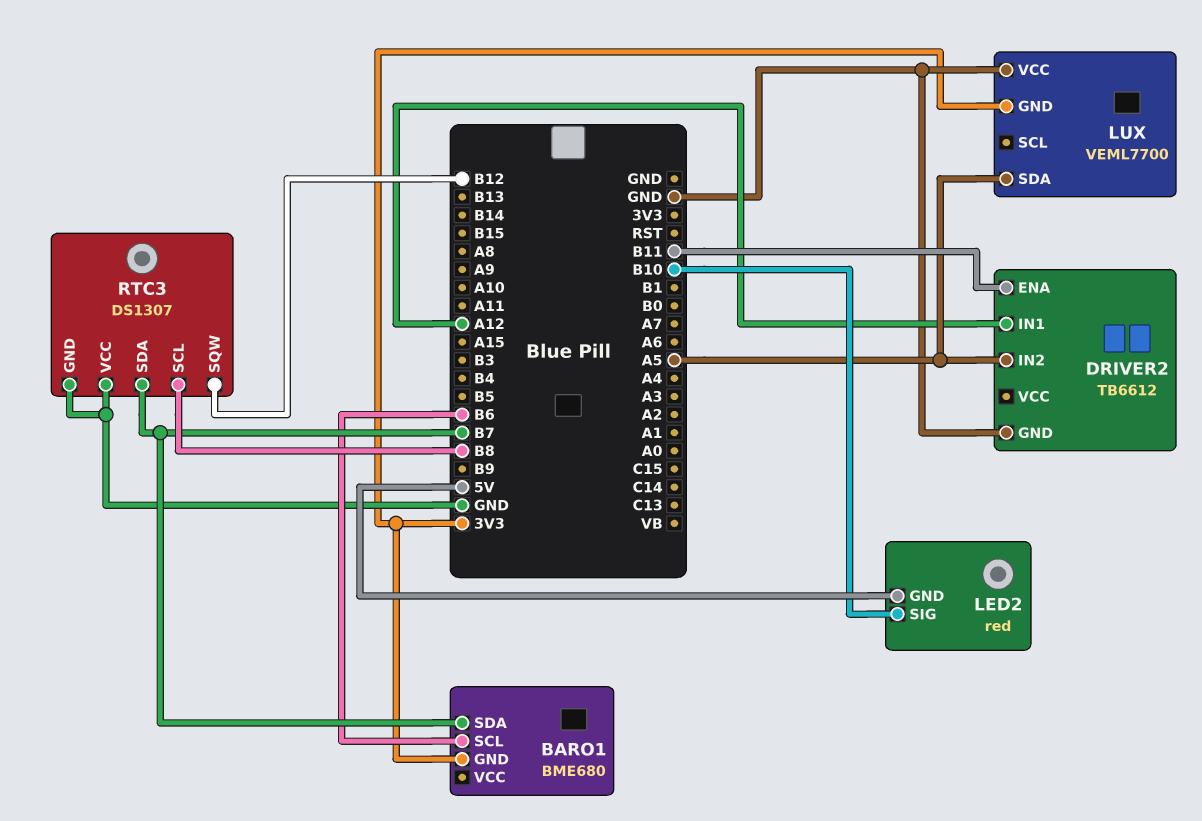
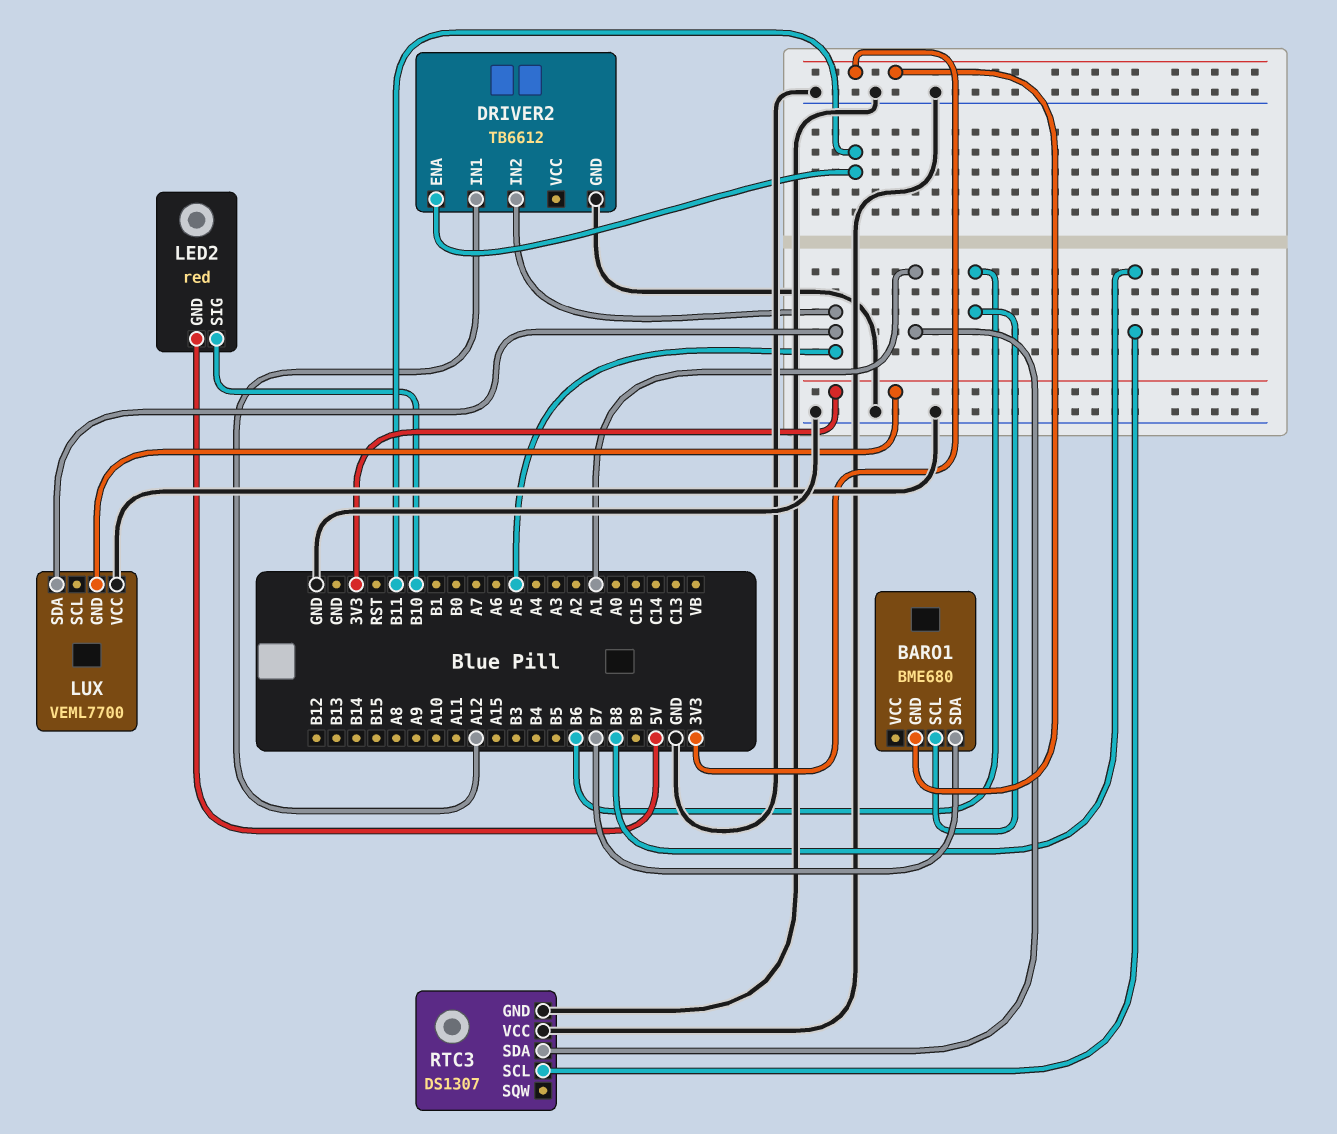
RTC3 pin SDA: B7 -> A1
RTC3 pin SQW: B12 -> none

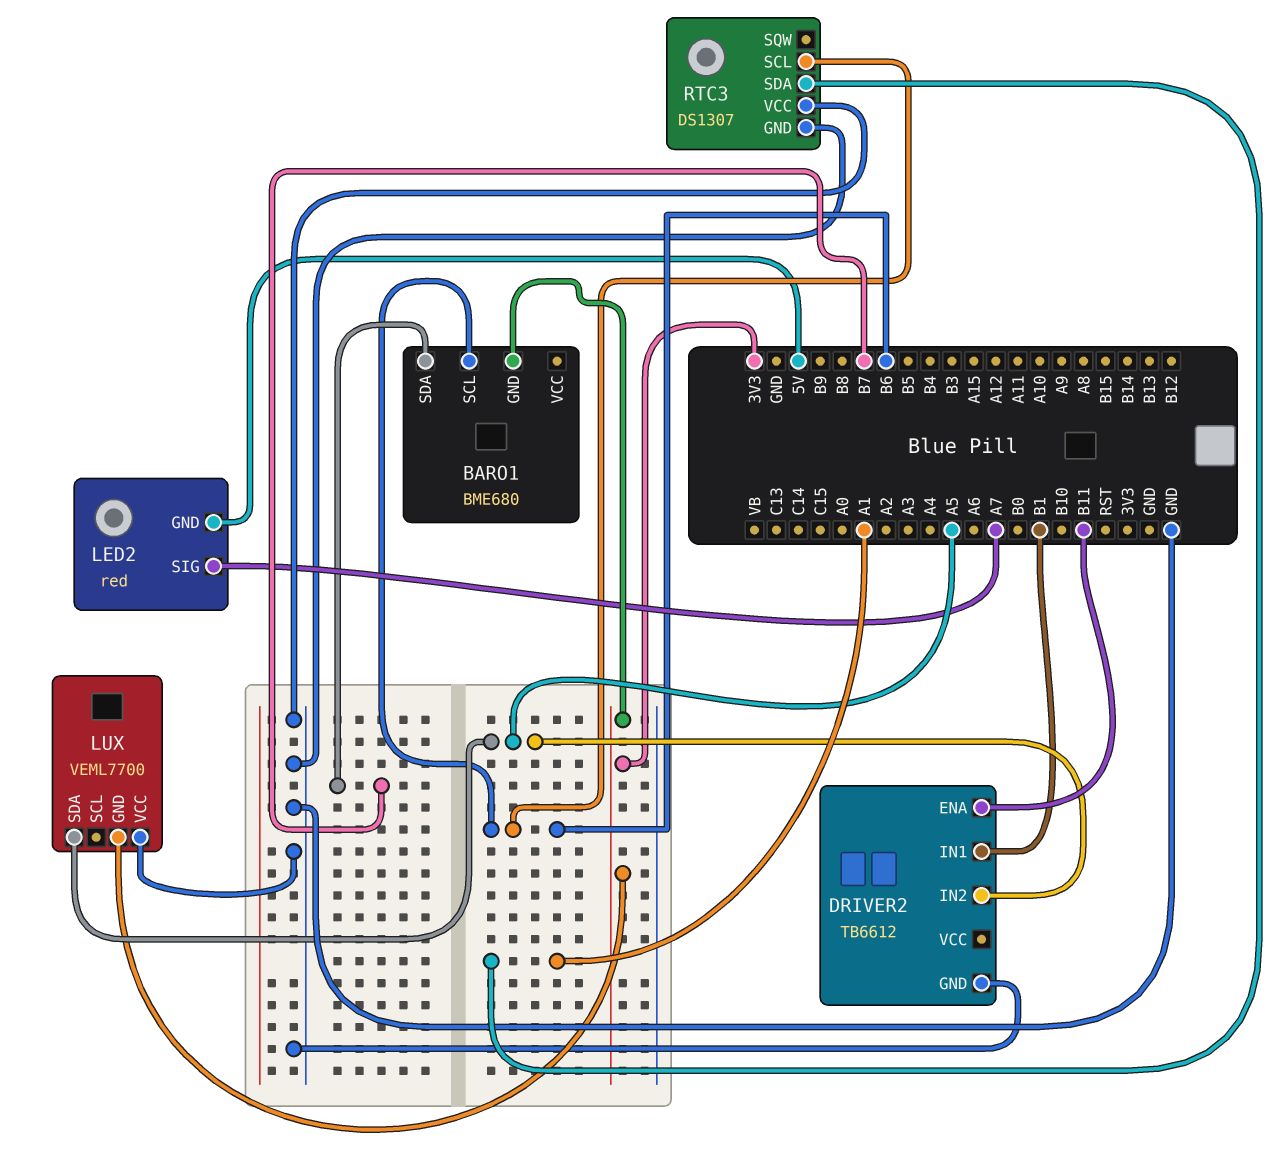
DRIVER2 pin IN1: A12 -> B1
LED2 pin SIG: B10 -> A7
RTC3 pin SCL: B8 -> B6

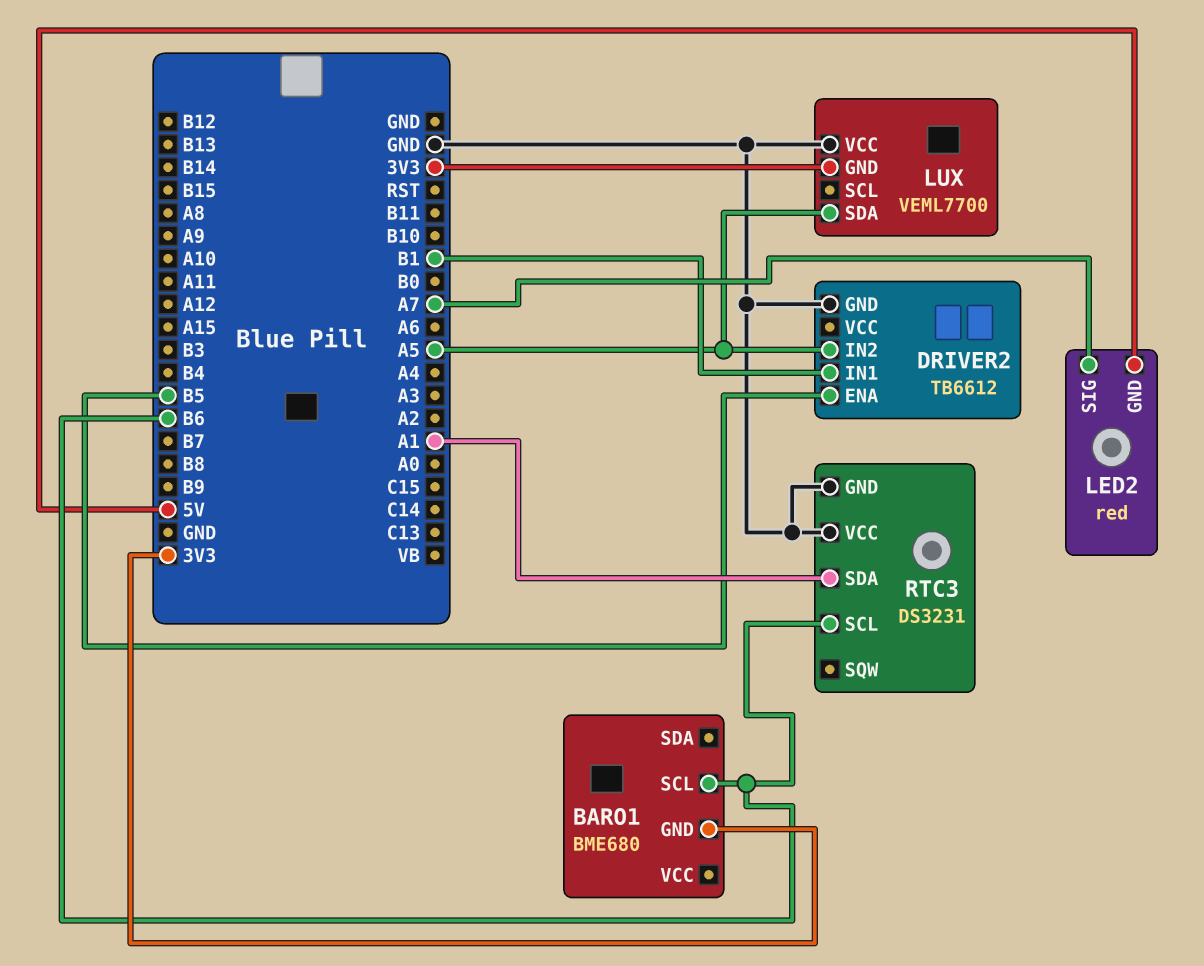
BARO1 pin SDA: B7 -> none
DRIVER2 pin ENA: B11 -> B5
RTC3: DS1307 -> DS3231

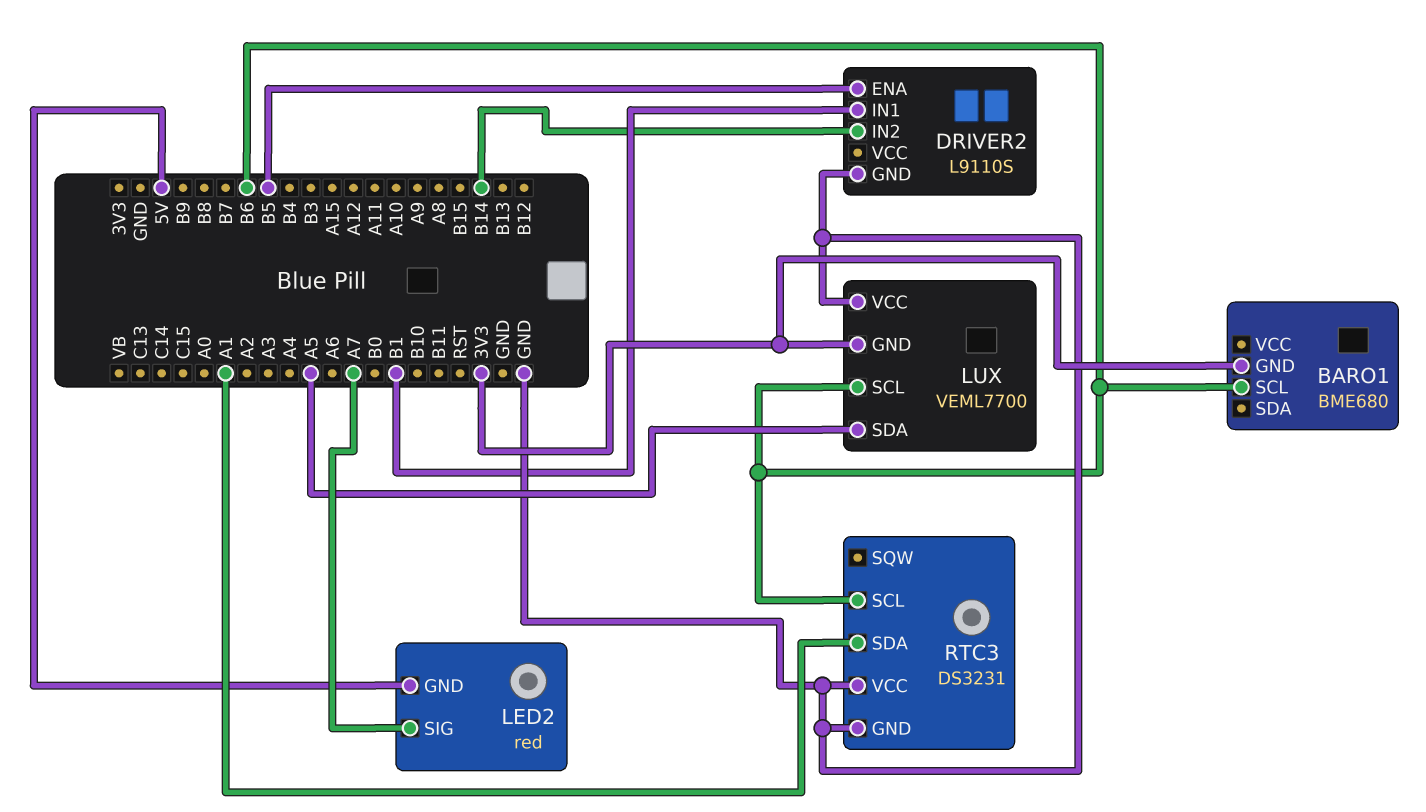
DRIVER2: TB6612 -> L9110S
DRIVER2 pin IN2: A5 -> B14
LUX pin SCL: none -> B6

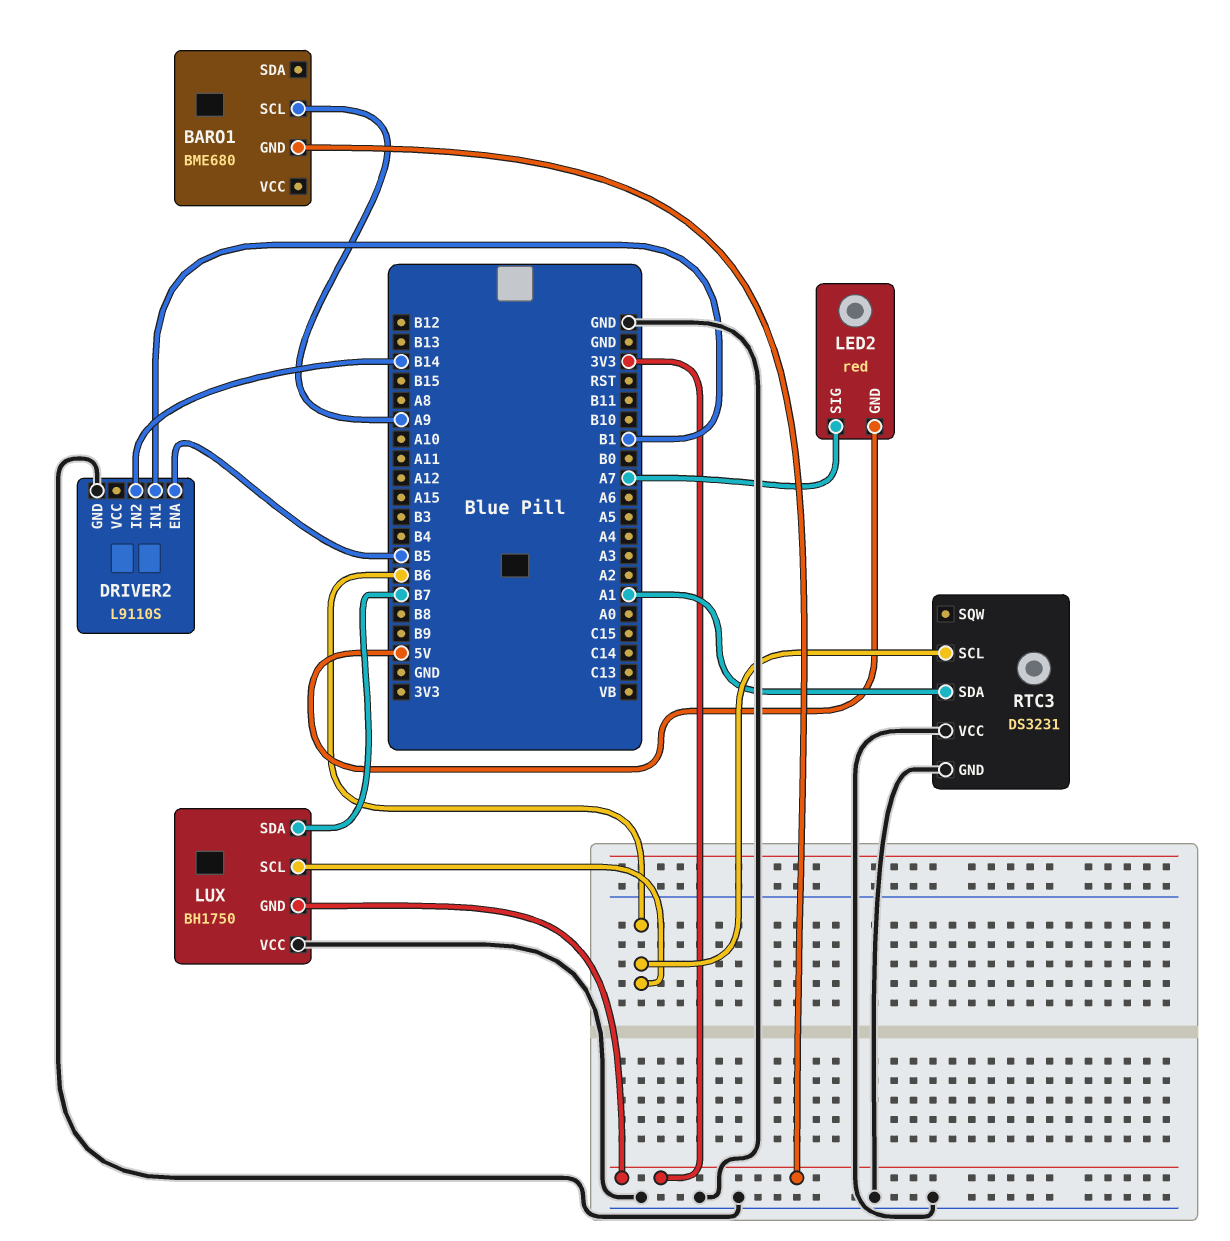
BARO1 pin SCL: B6 -> A9
LUX: VEML7700 -> BH1750
LUX pin SDA: A5 -> B7

